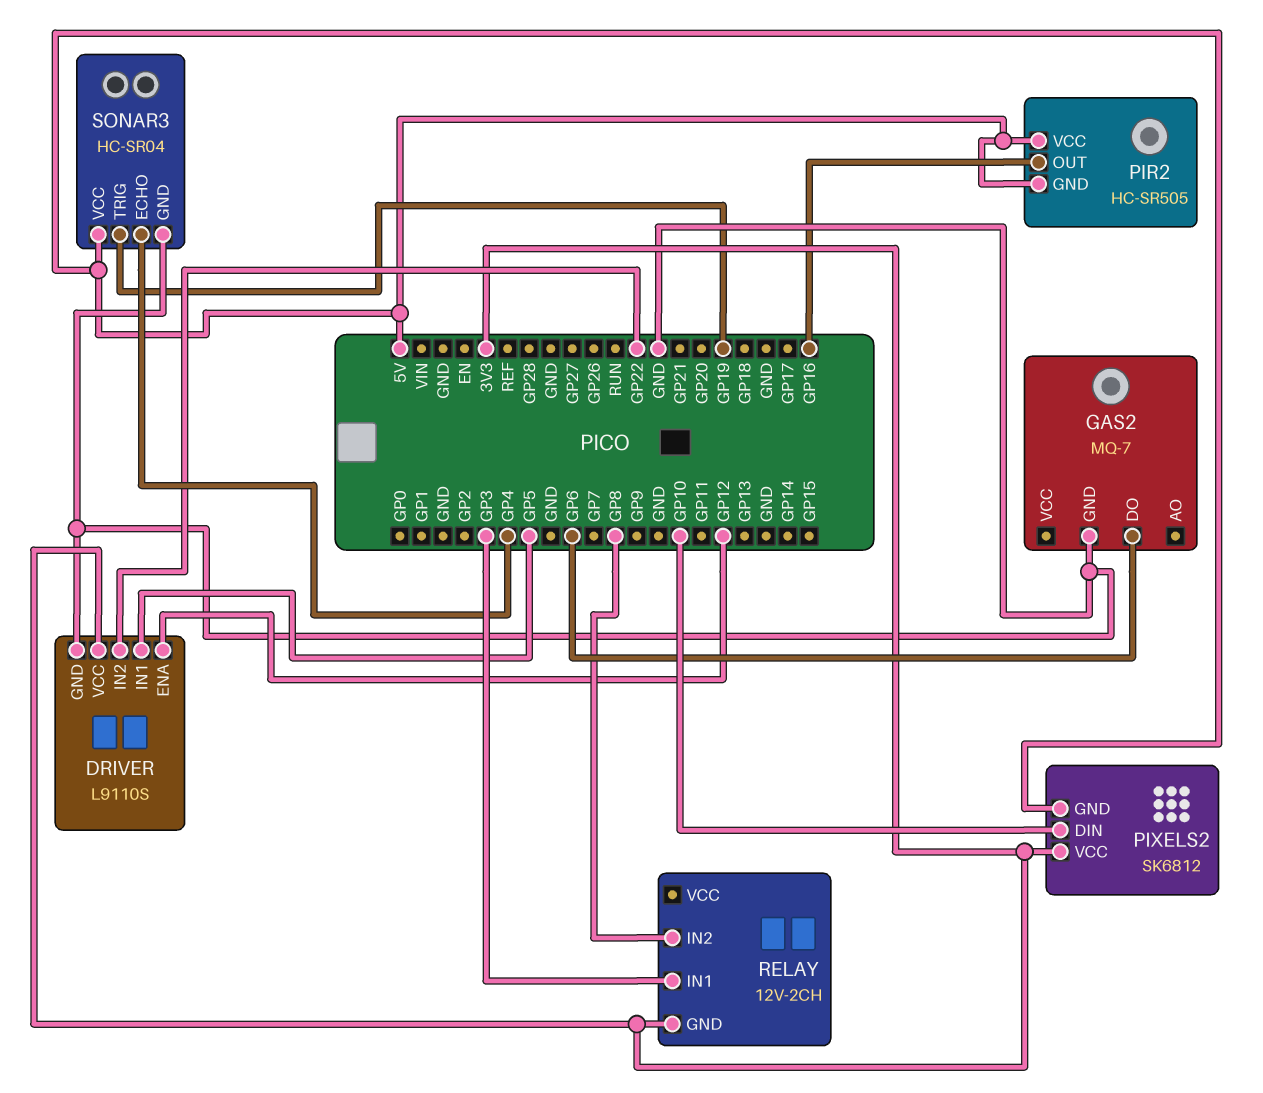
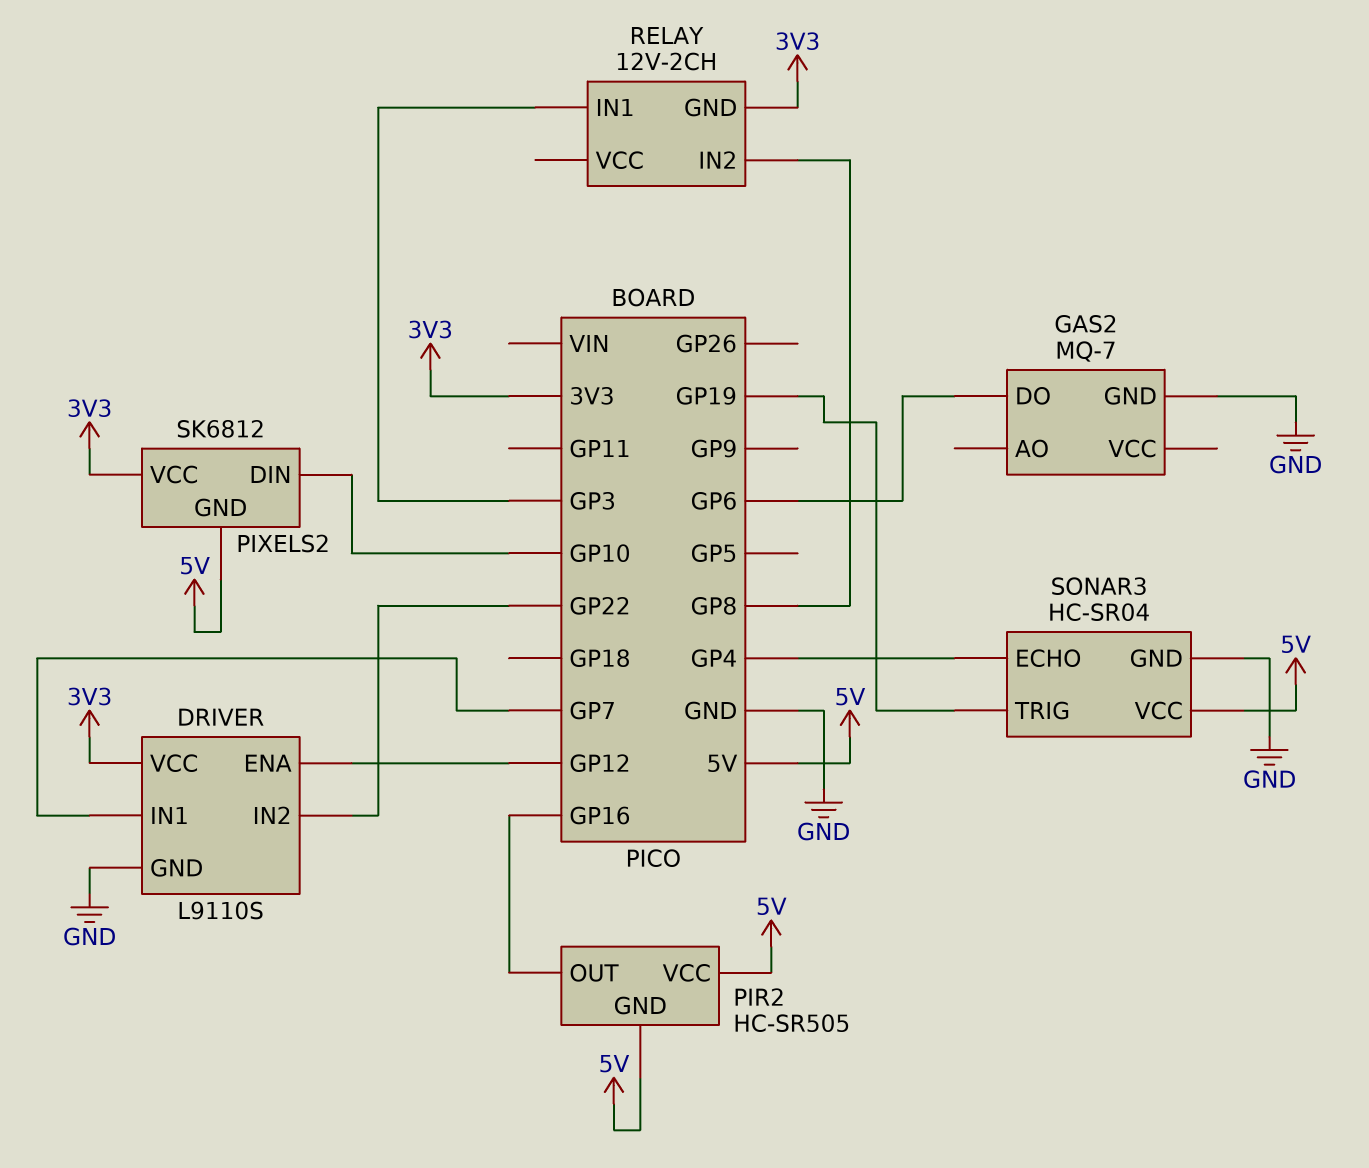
DRIVER pin IN1: GP5 -> GP7

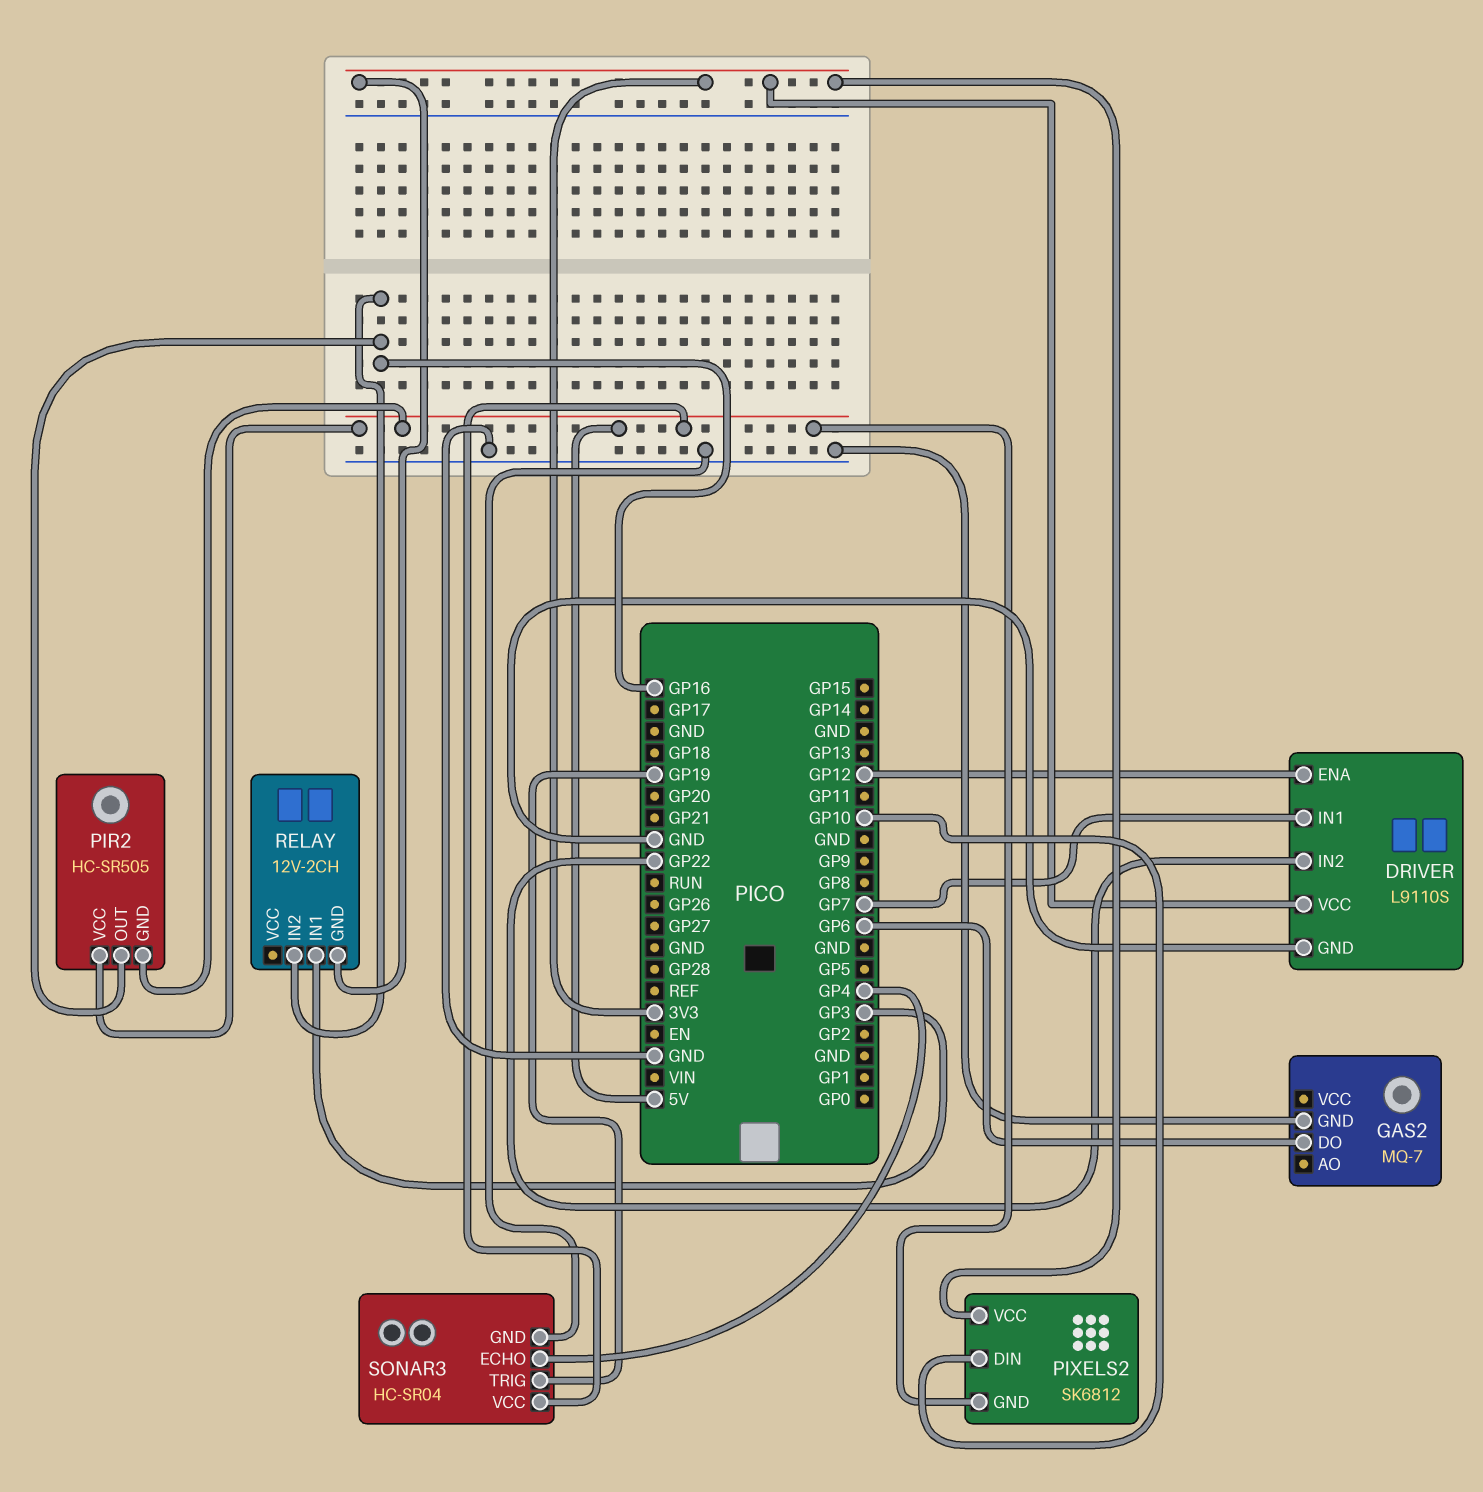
RELAY pin IN2: GP8 -> GP16

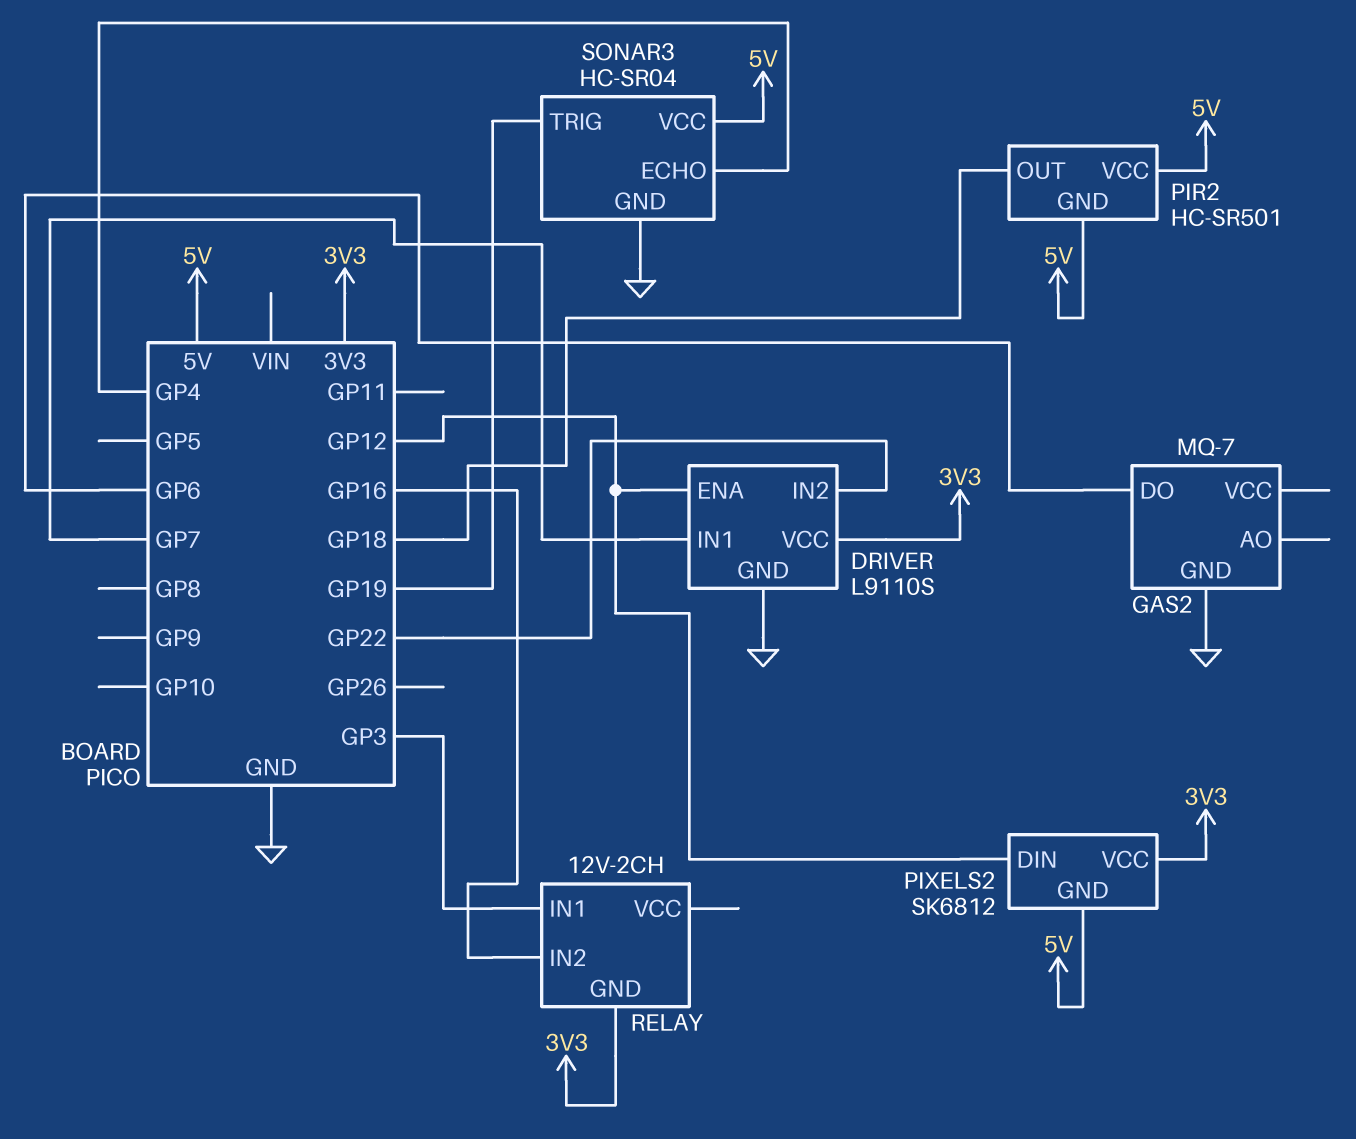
PIR2: HC-SR505 -> HC-SR501
PIR2 pin OUT: GP16 -> GP18
PIXELS2 pin DIN: GP10 -> GP12

